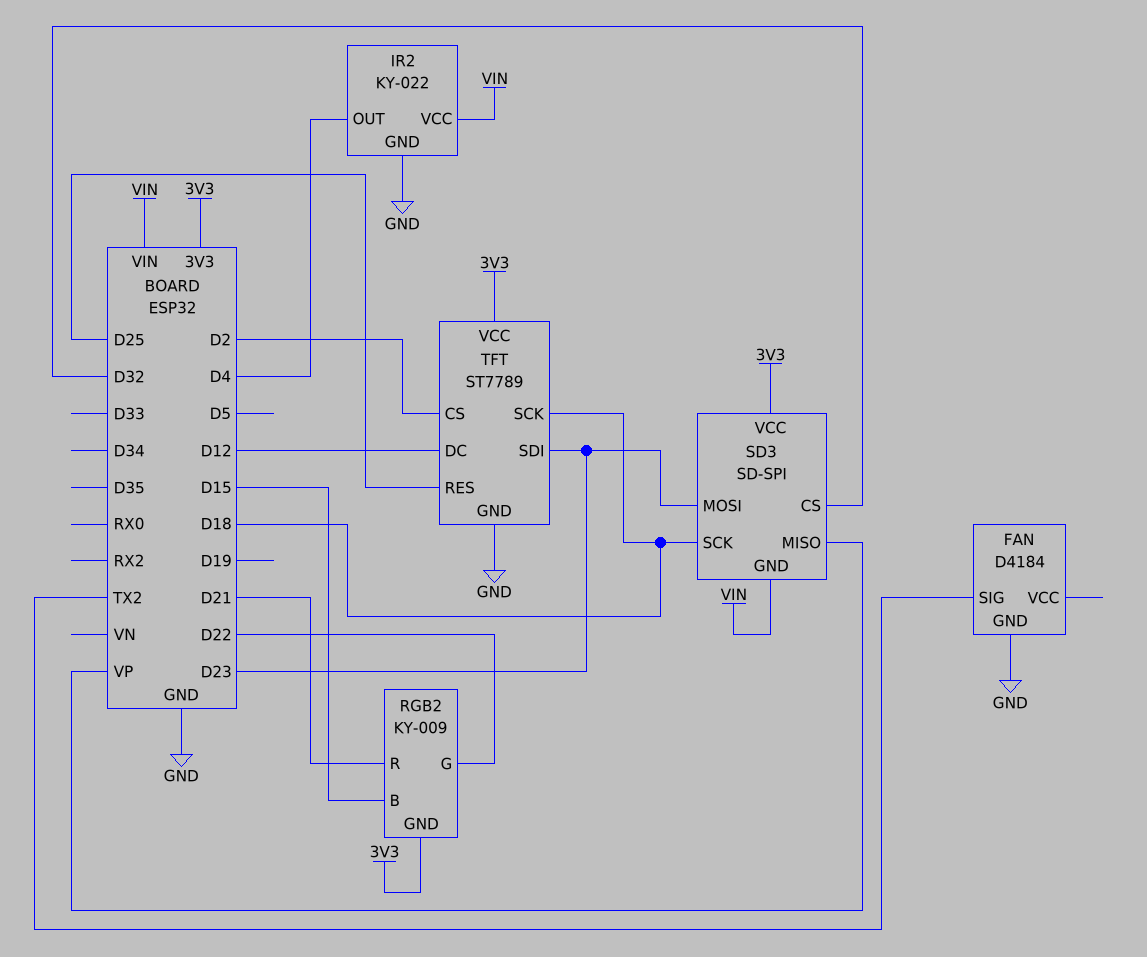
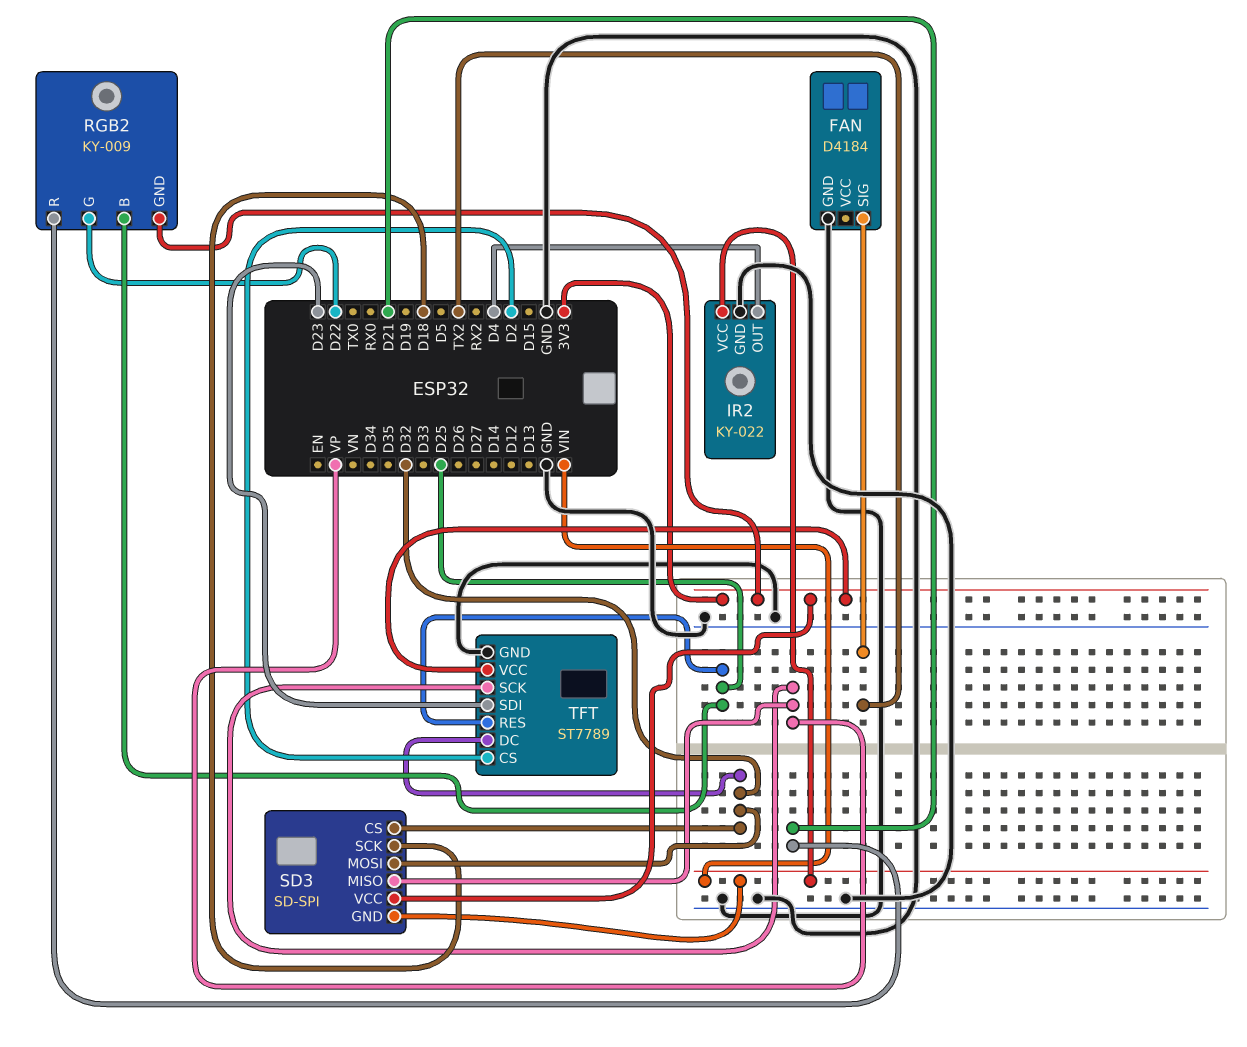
RGB2 pin B: D15 -> D25
SD3 pin MOSI: D23 -> D32
TFT pin DC: D12 -> D32
TFT pin SCK: D18 -> VP

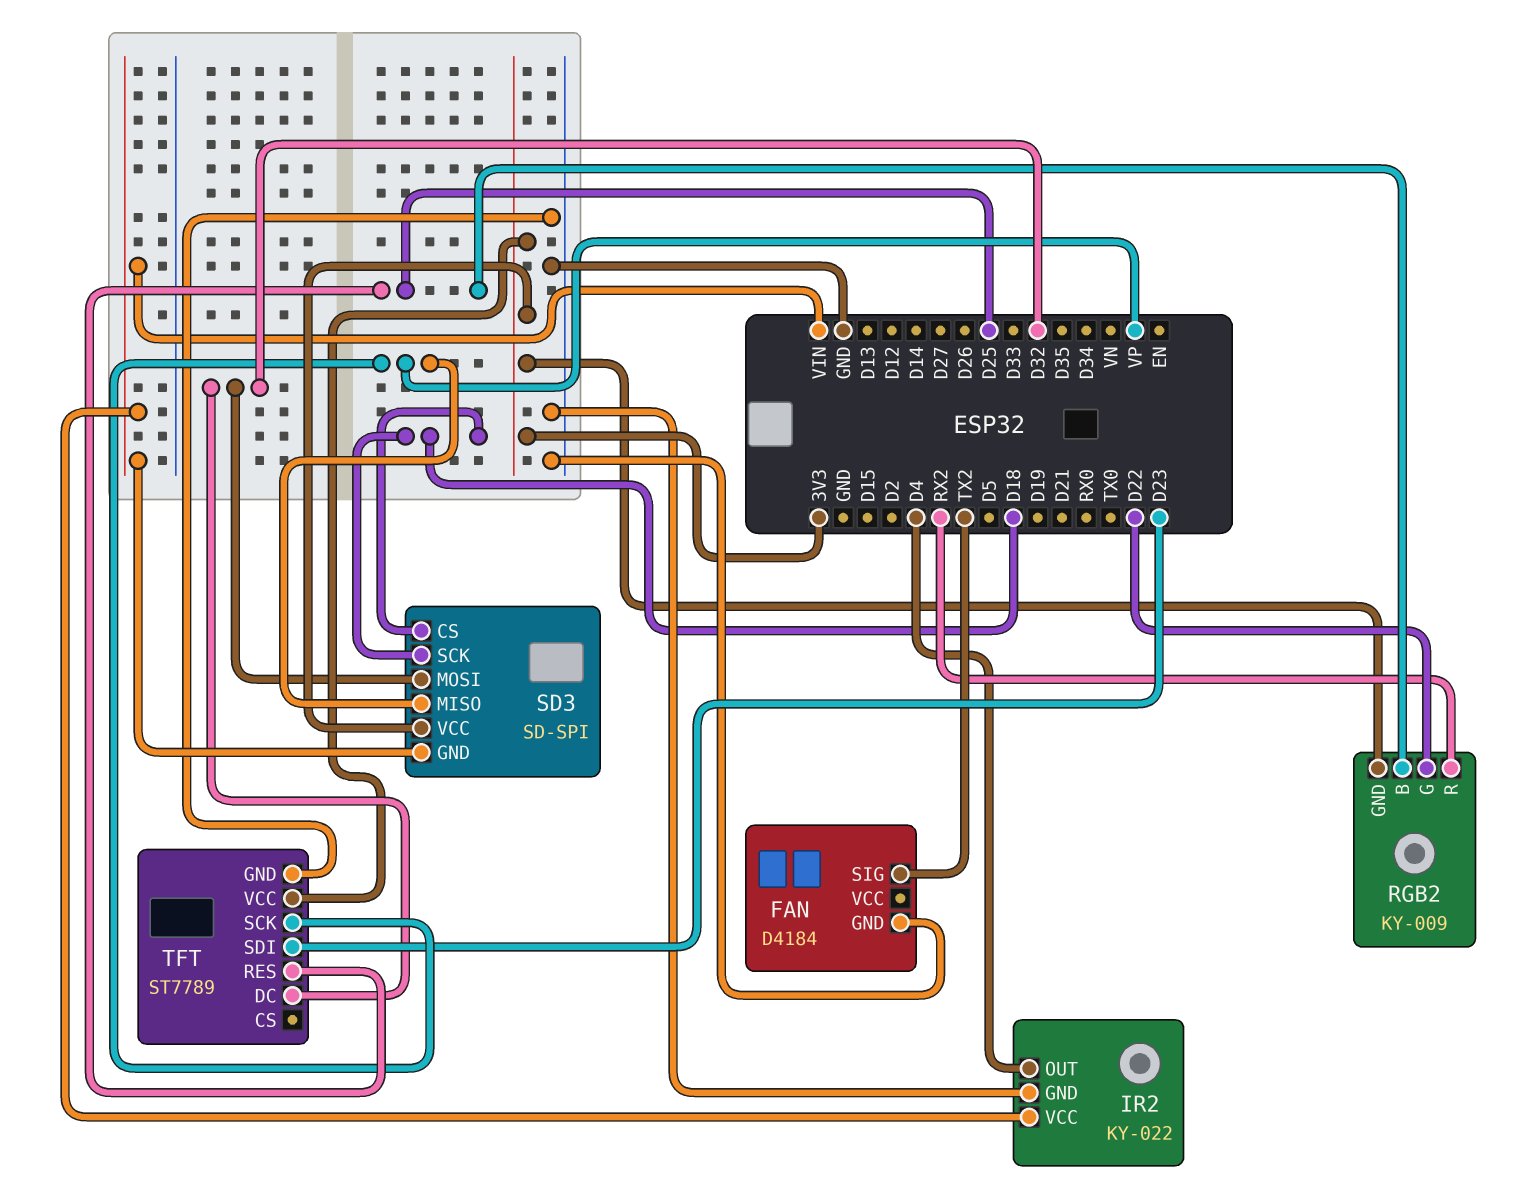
RGB2 pin R: D21 -> RX2
SD3 pin CS: D32 -> D18
TFT pin CS: D2 -> none

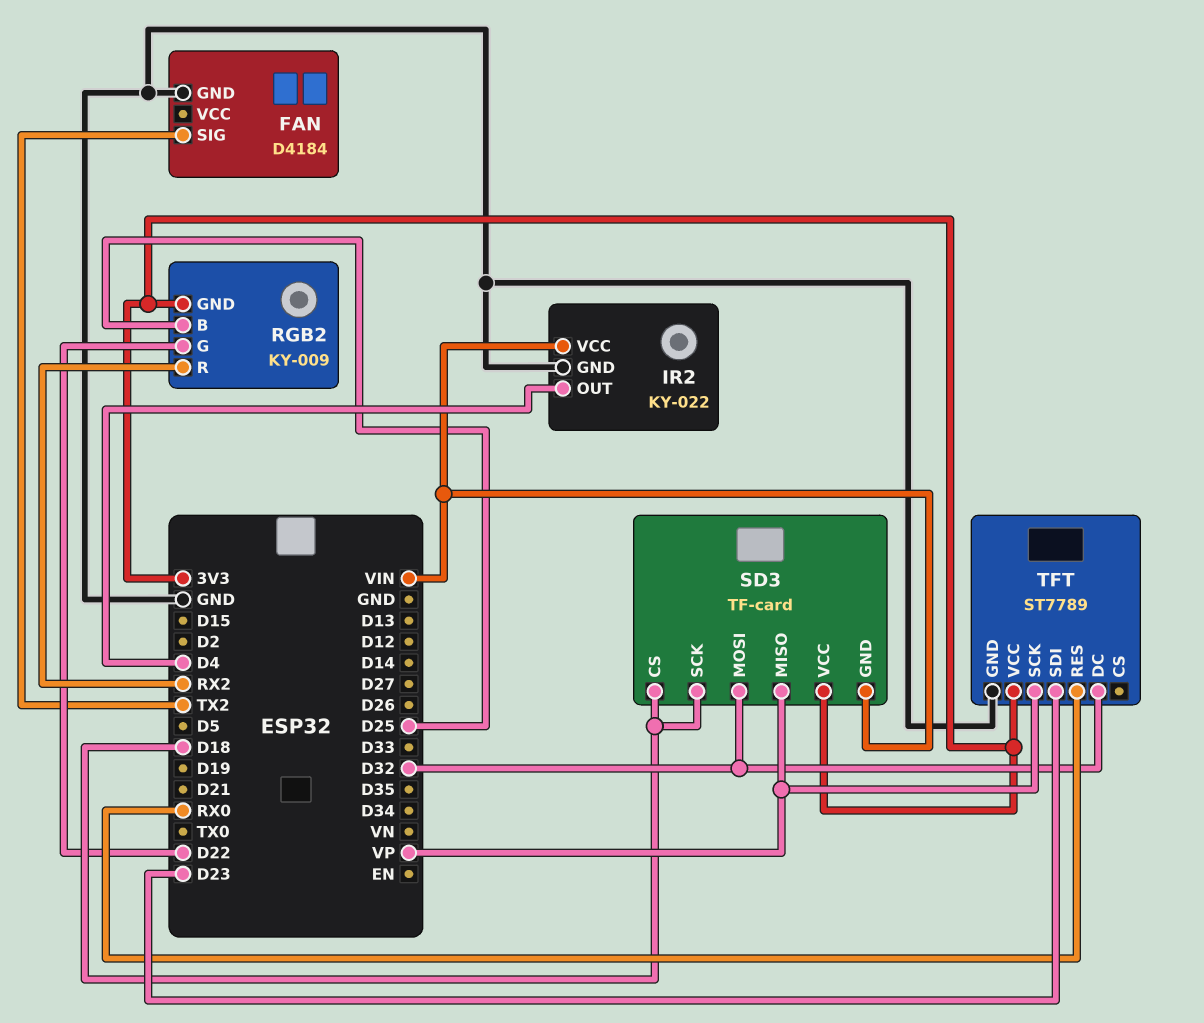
SD3: SD-SPI -> TF-card
TFT pin RES: D25 -> RX0

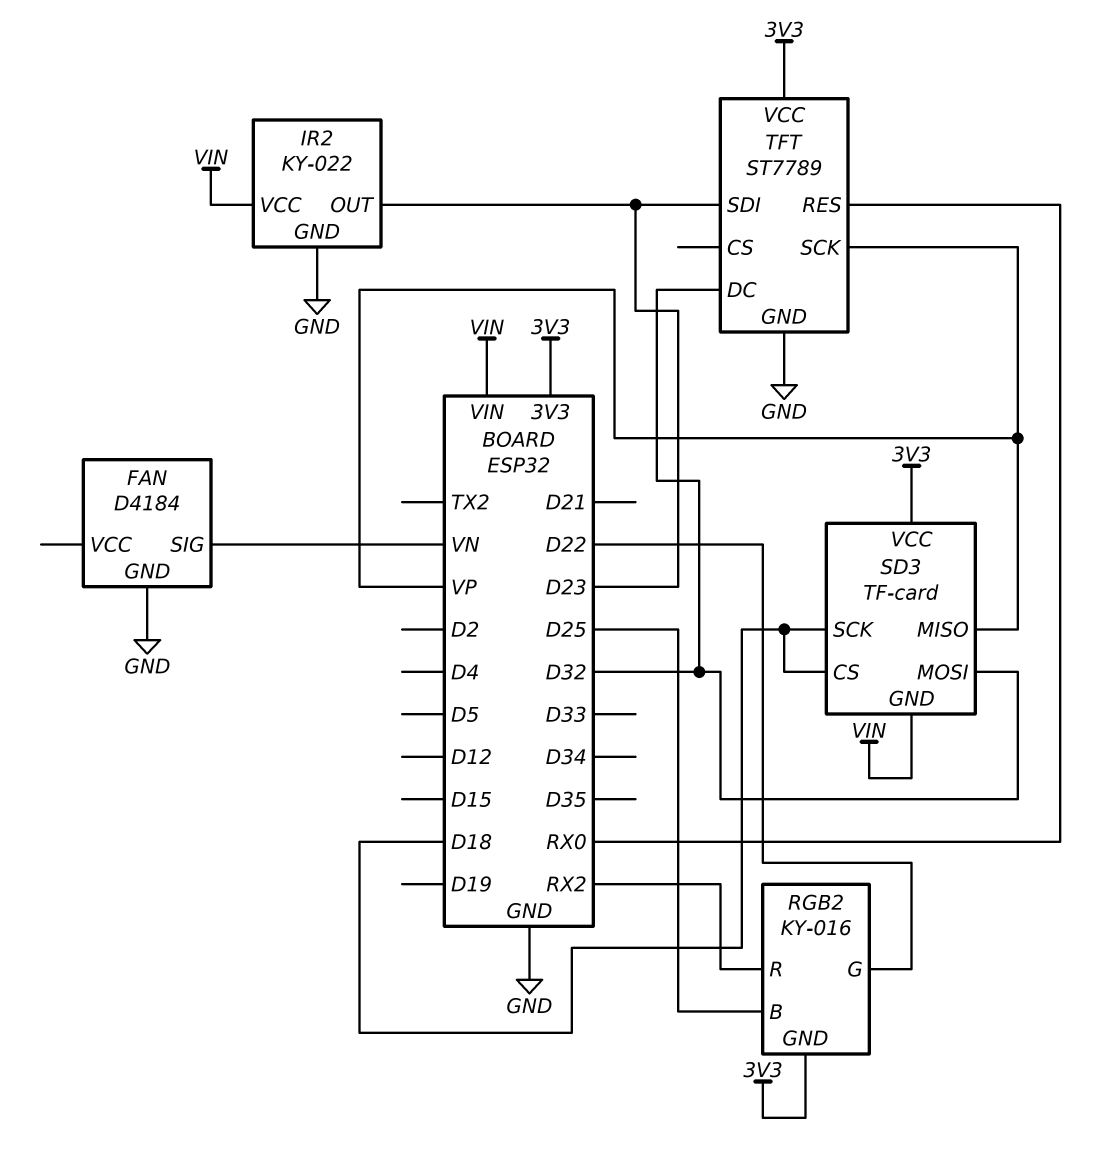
FAN pin SIG: TX2 -> VN
IR2 pin OUT: D4 -> D23
RGB2: KY-009 -> KY-016

